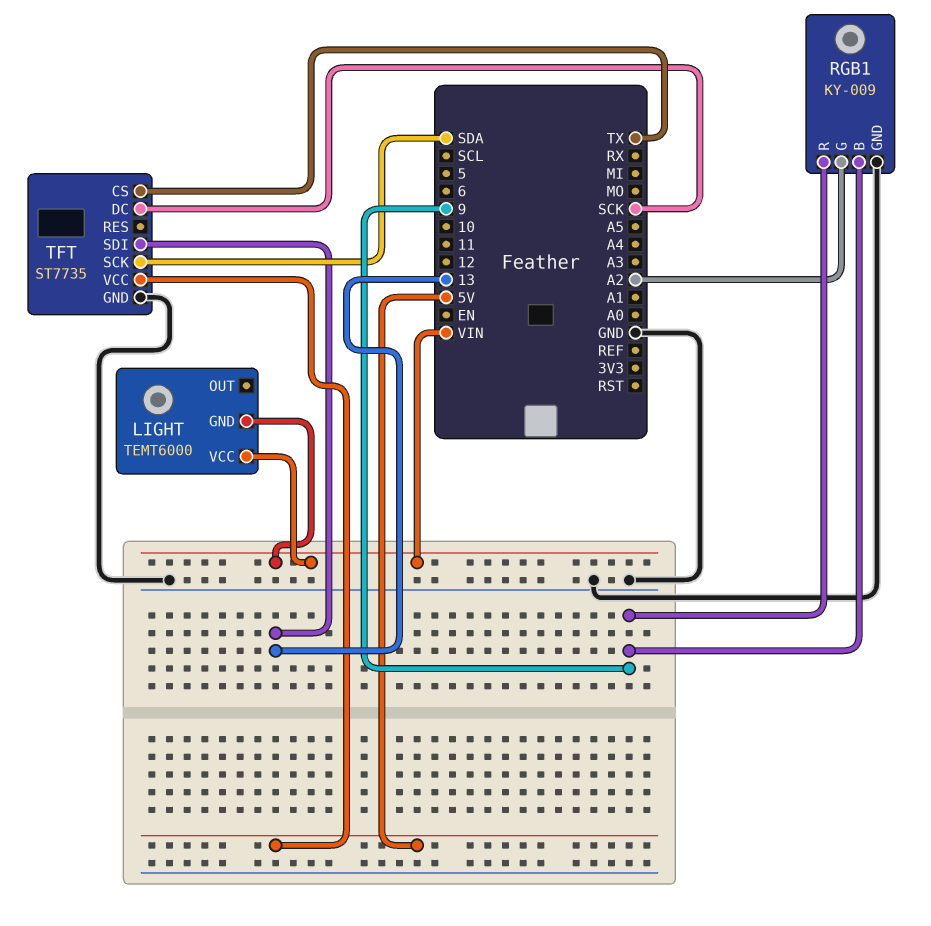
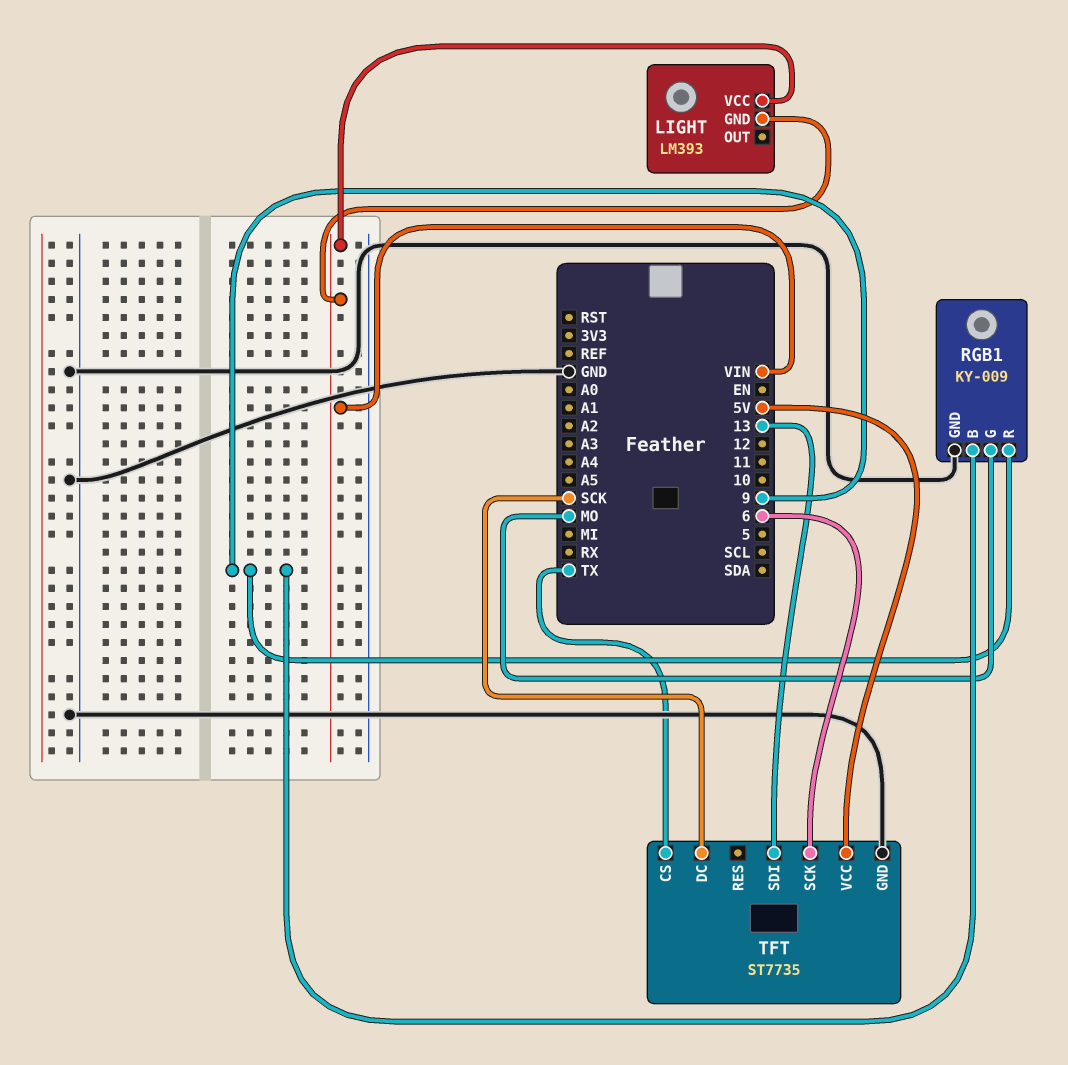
LIGHT: TEMT6000 -> LM393
RGB1 pin G: A2 -> MO
TFT pin SCK: SDA -> 6

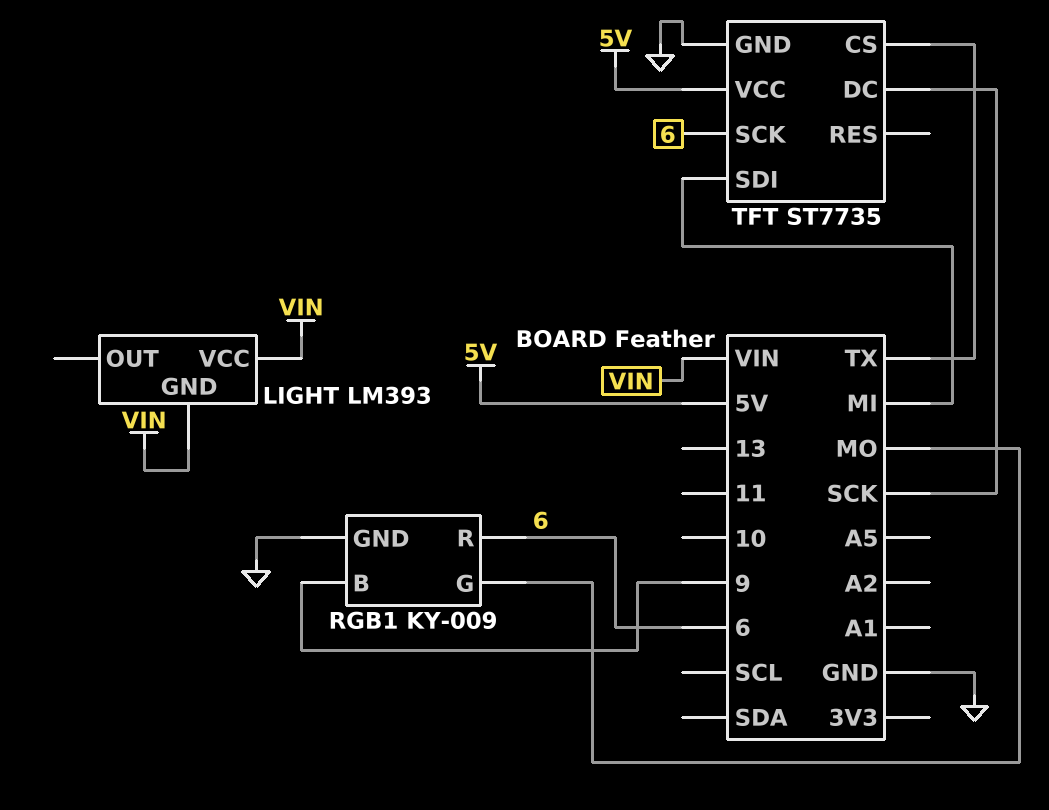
RGB1 pin R: 9 -> 6
TFT pin SDI: 13 -> MI

